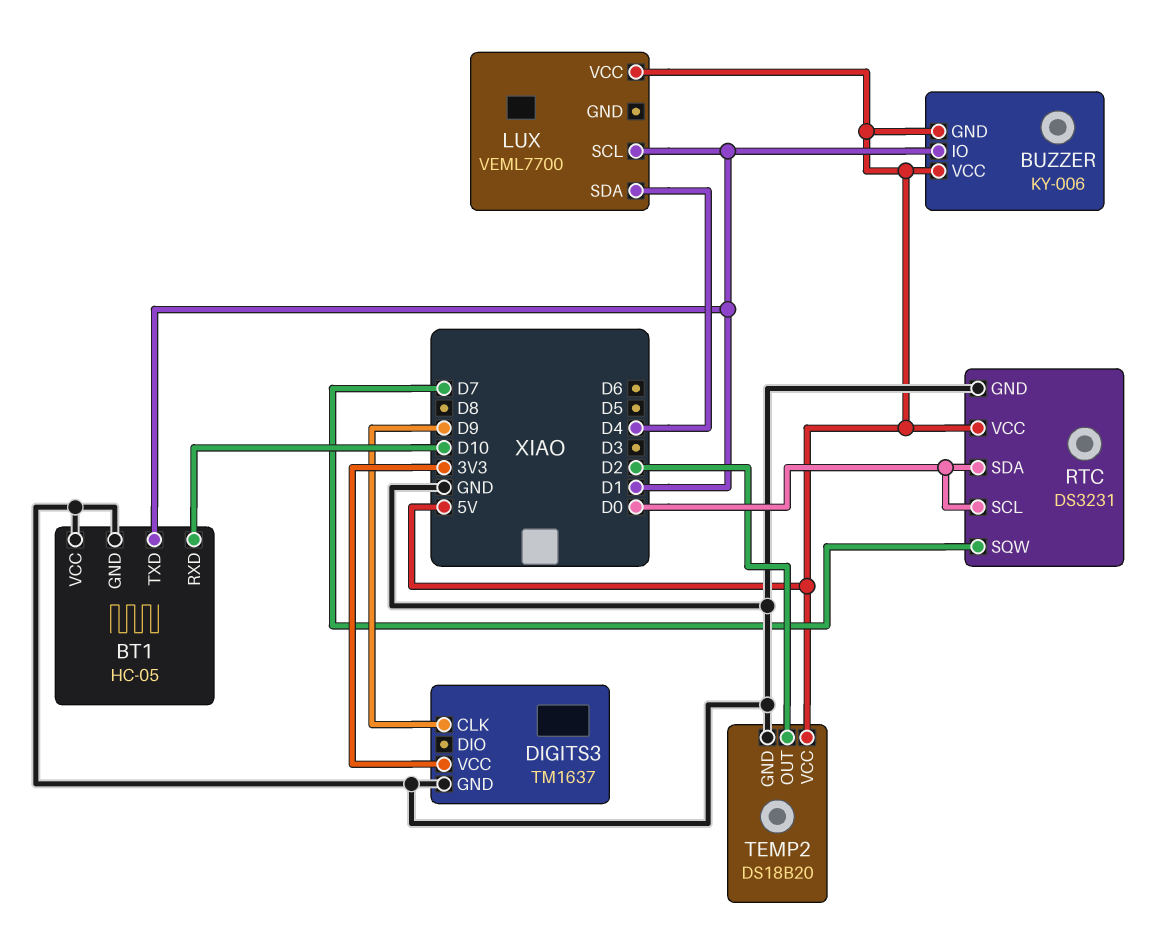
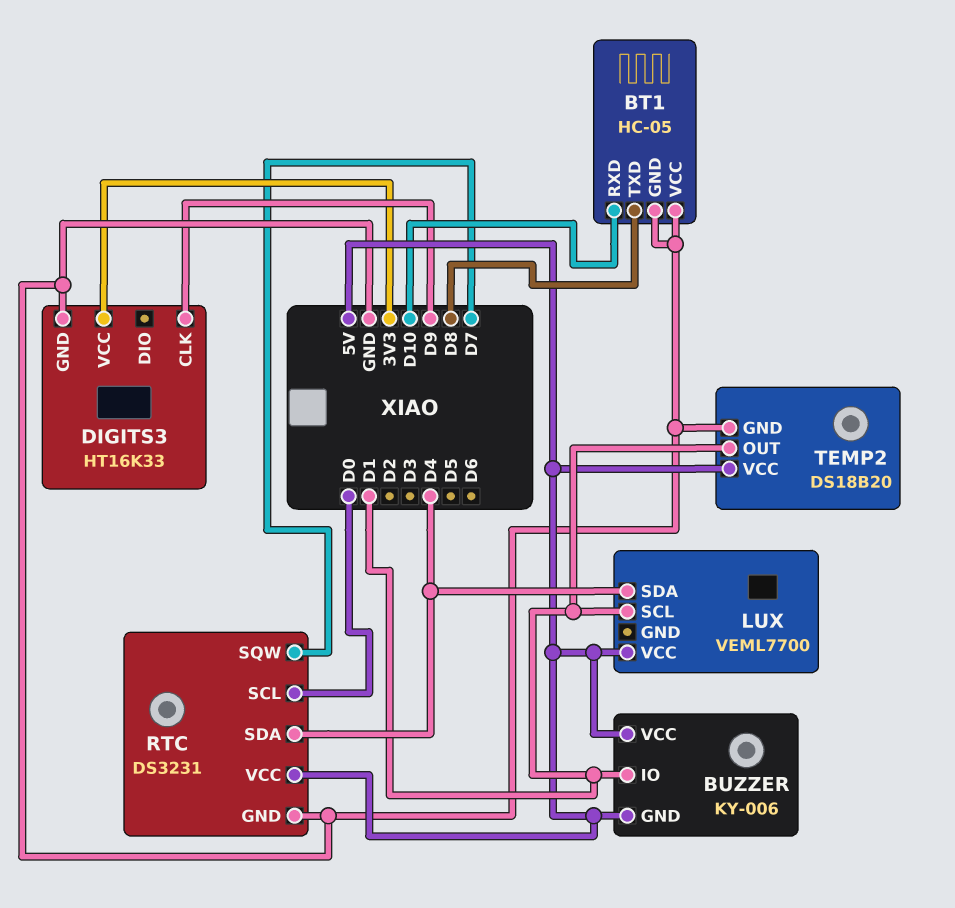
BT1 pin TXD: D1 -> D8
DIGITS3: TM1637 -> HT16K33
RTC pin SDA: D0 -> D4
TEMP2 pin OUT: D2 -> D1

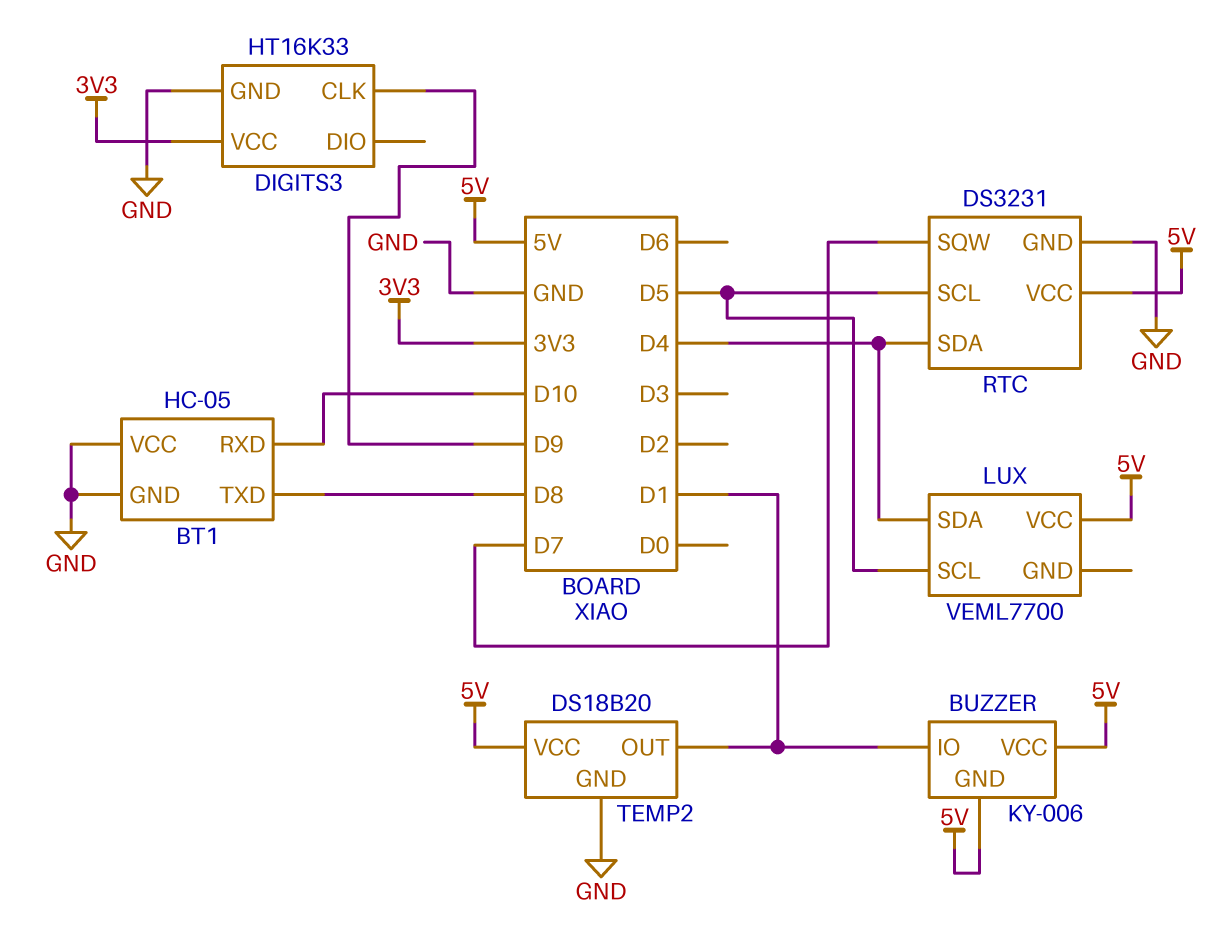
LUX pin SCL: D1 -> D5
RTC pin SCL: D0 -> D5

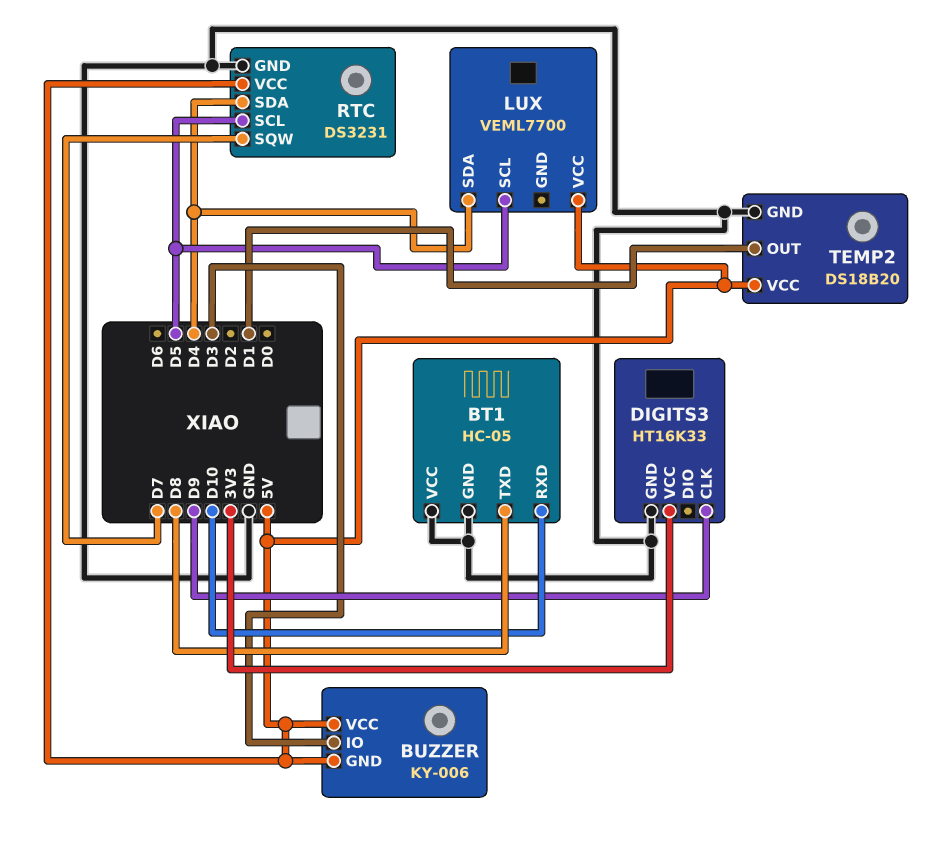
BUZZER pin IO: D1 -> D3

